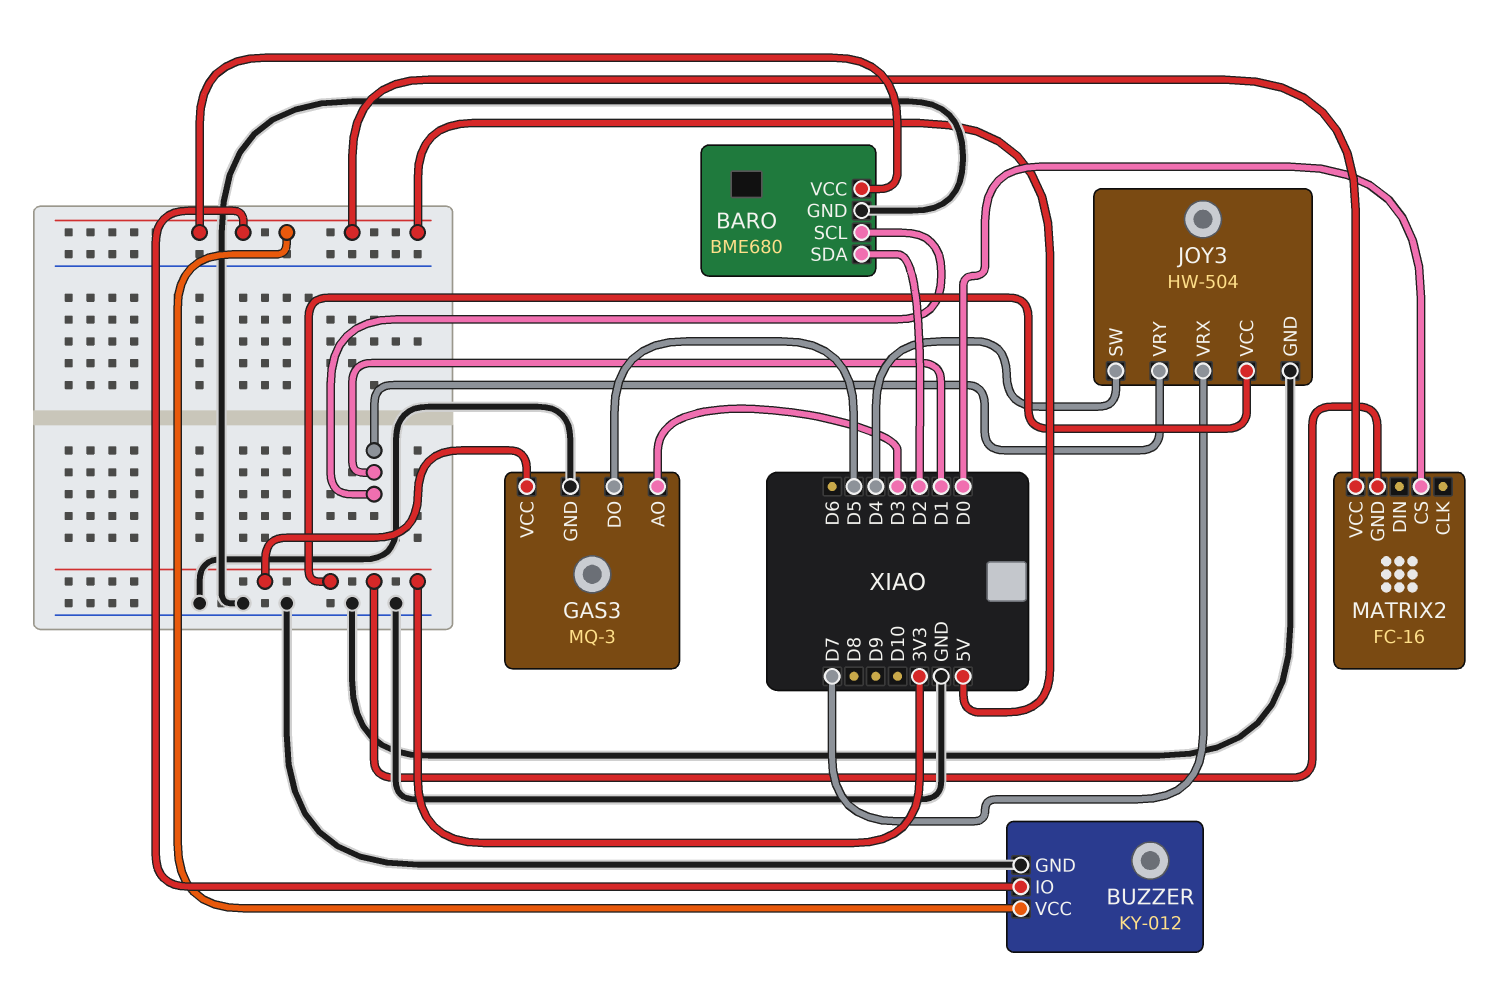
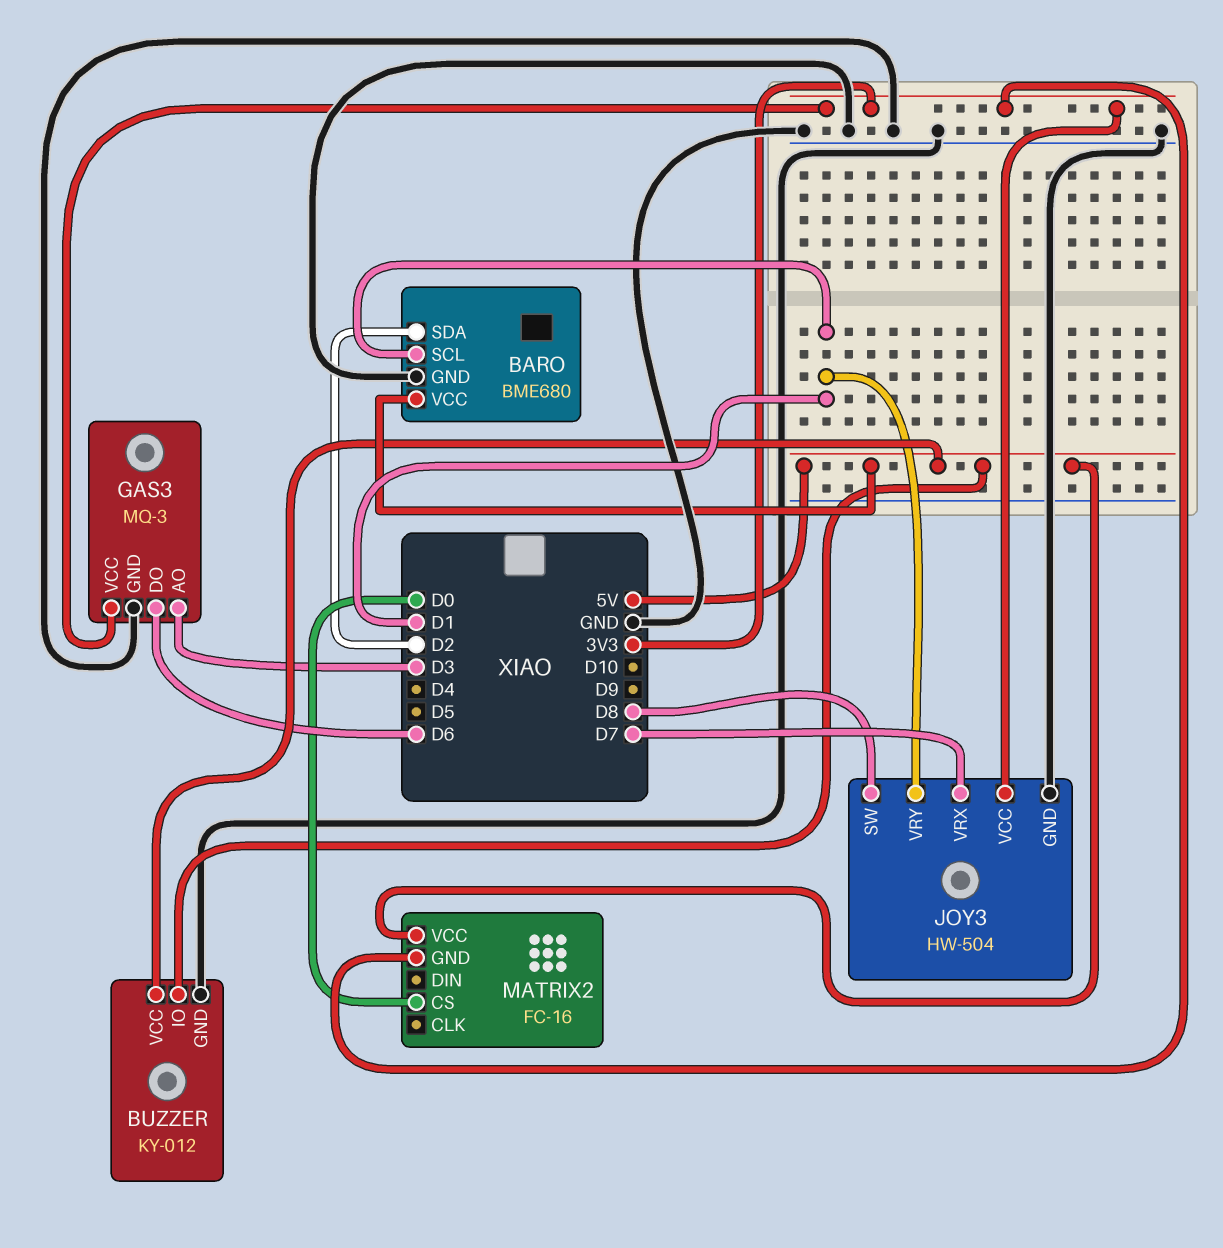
GAS3 pin DO: D5 -> D6
JOY3 pin SW: D4 -> D8

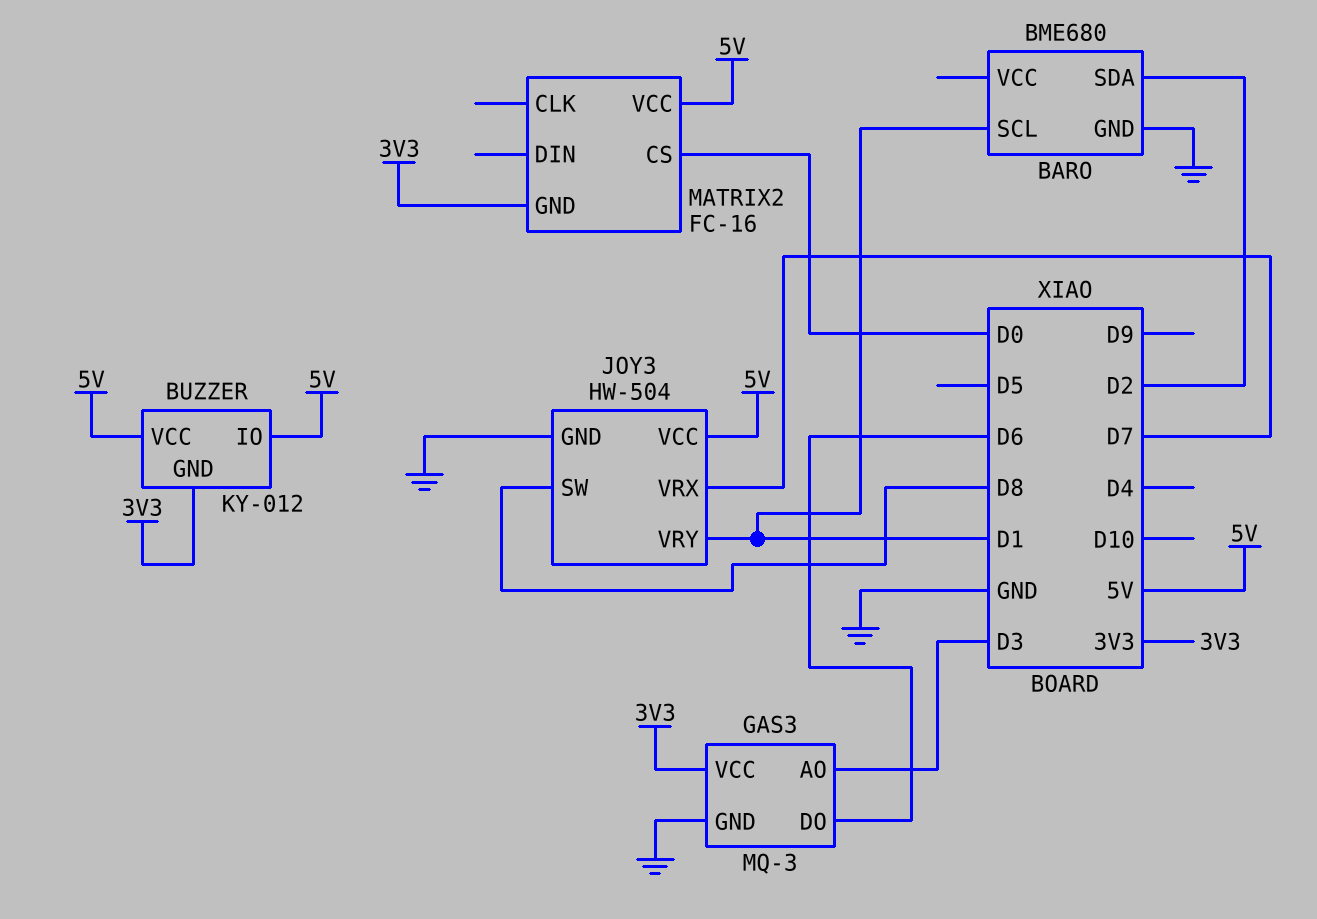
BARO pin VCC: 5V -> none
BUZZER pin GND: GND -> 3V3
JOY3 pin VCC: 3V3 -> 5V

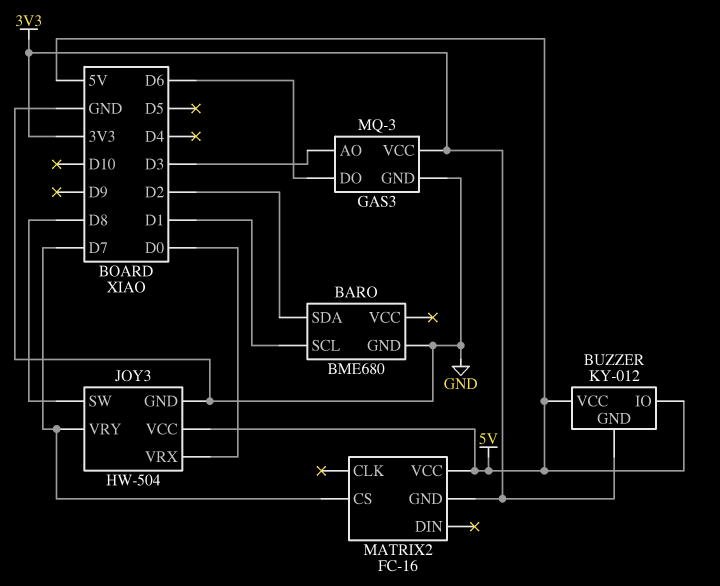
JOY3 pin VRX: D7 -> D0
JOY3 pin VRY: D1 -> D7
MATRIX2 pin CS: D0 -> D7

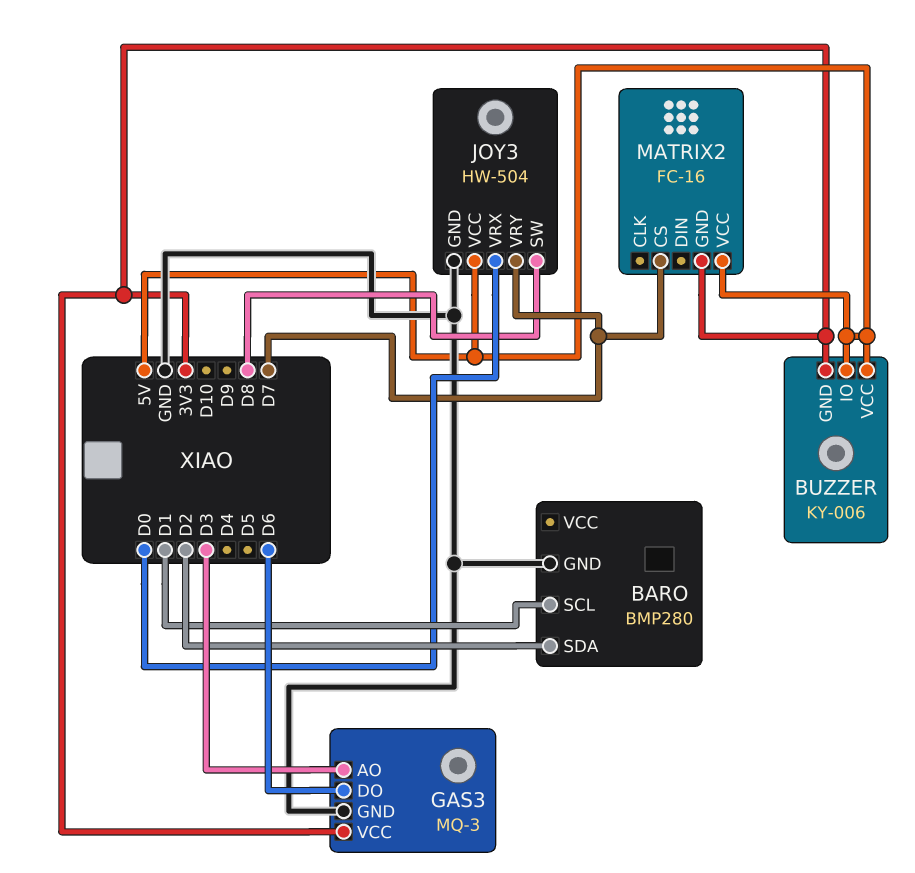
BARO: BME680 -> BMP280
BUZZER: KY-012 -> KY-006

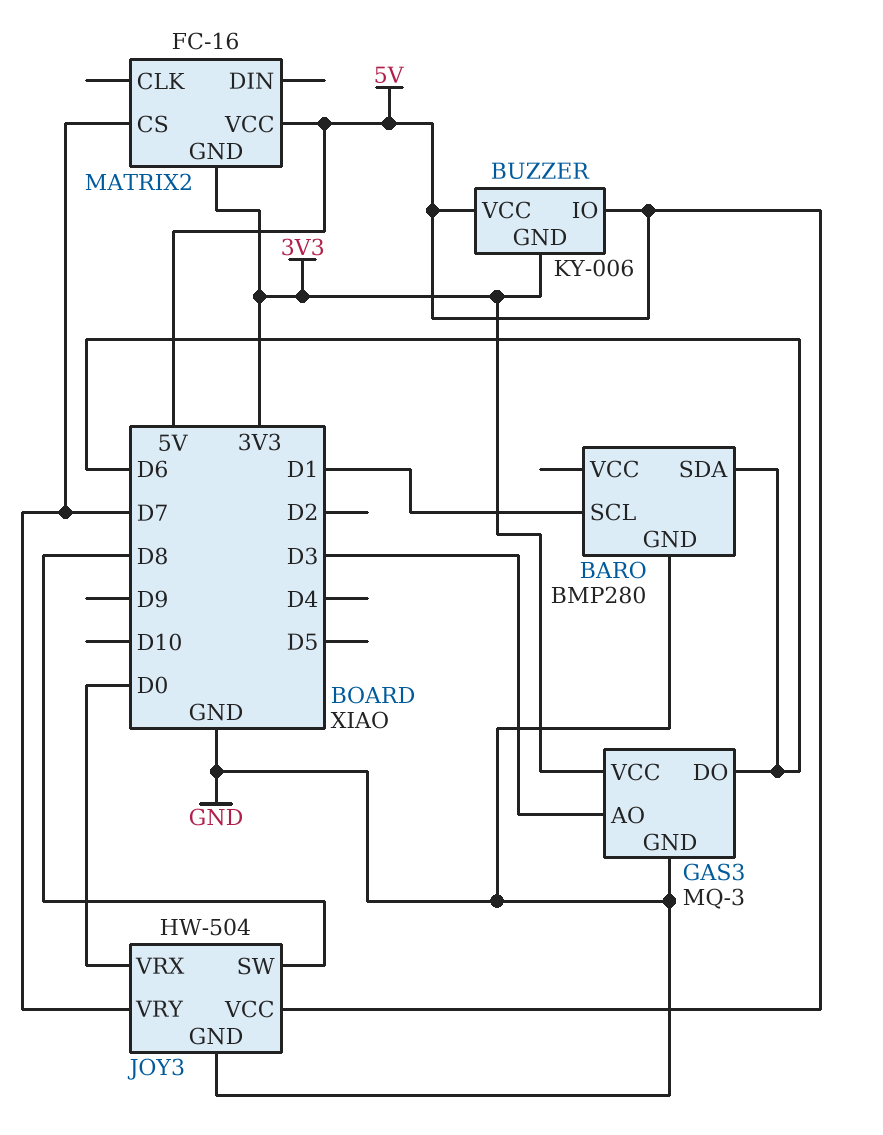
BARO pin SDA: D2 -> D6

